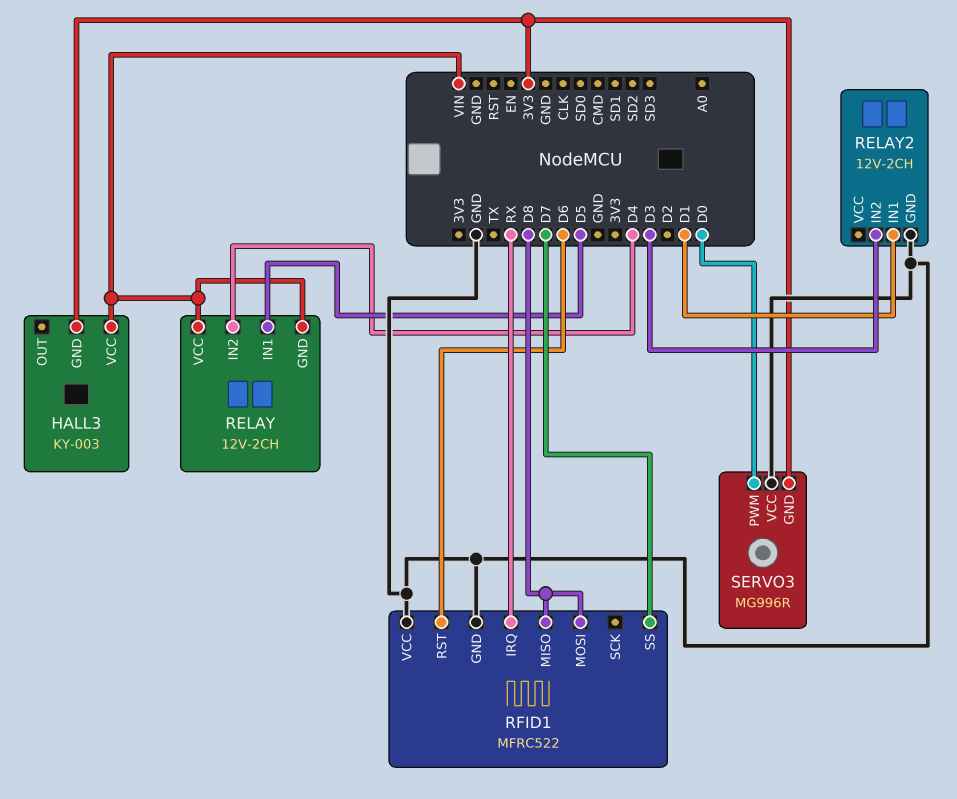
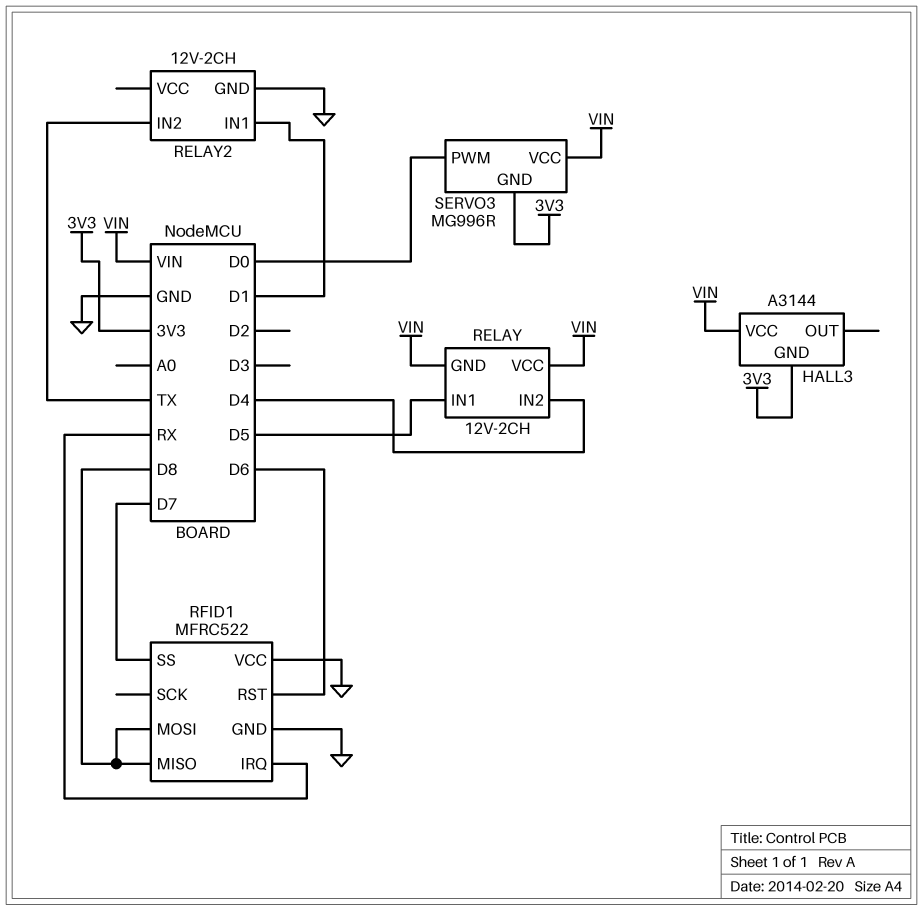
HALL3: KY-003 -> A3144
RELAY2 pin IN2: D3 -> TX
SERVO3 pin VCC: GND -> VIN

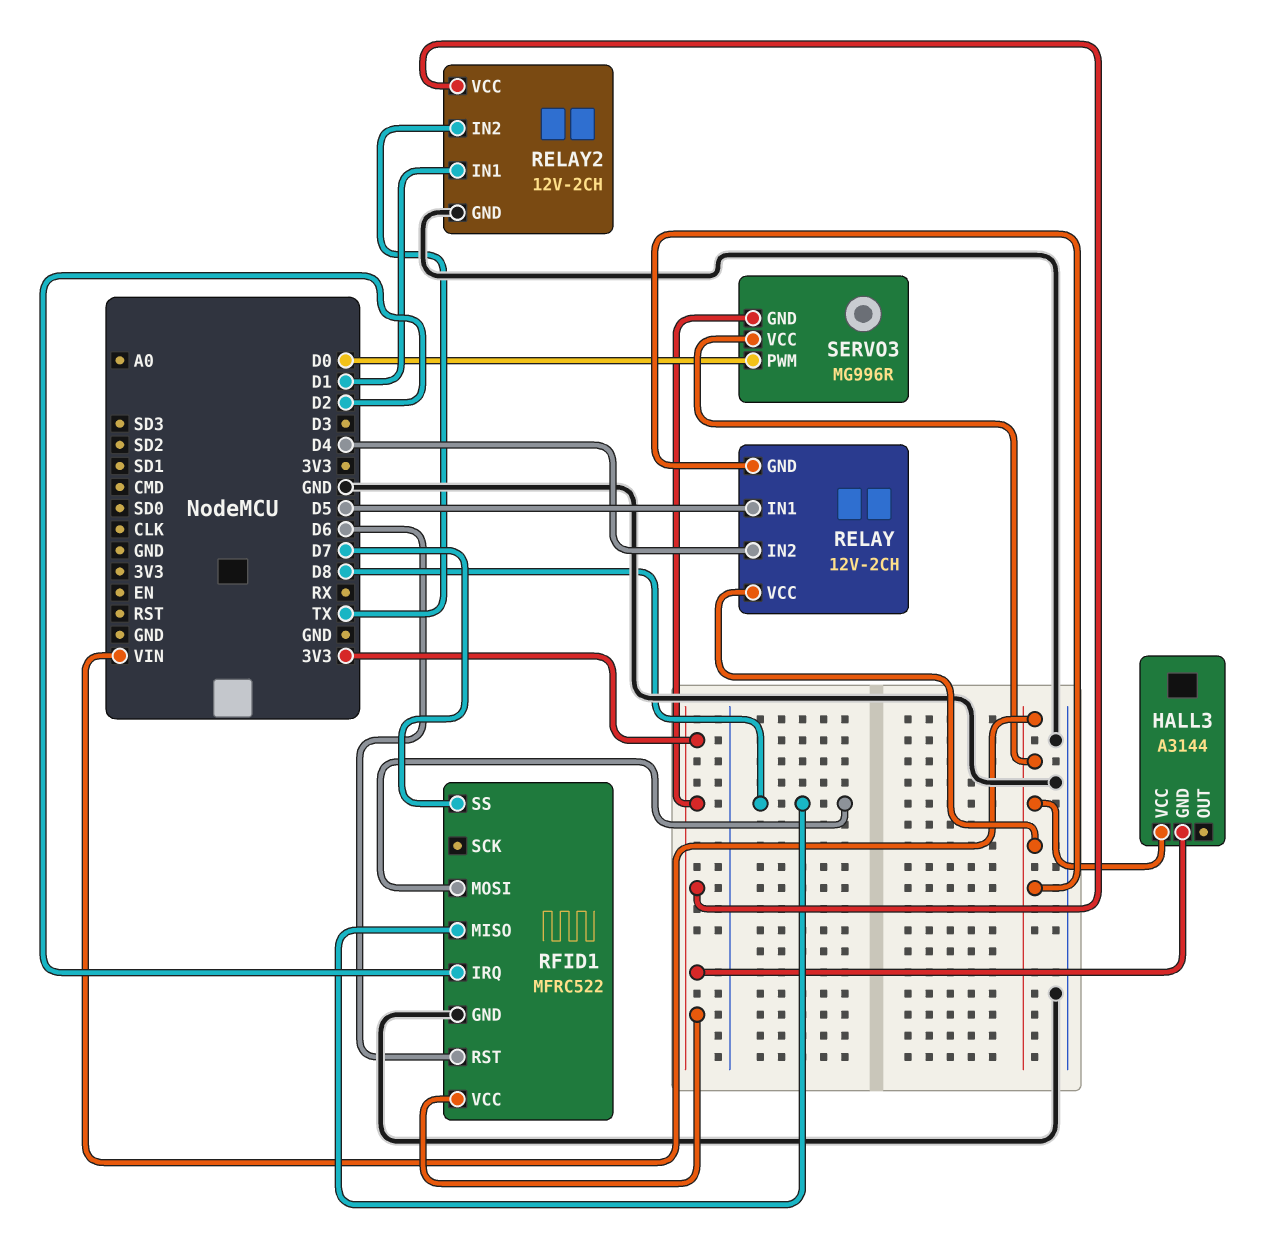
RELAY2 pin VCC: none -> 3V3
RFID1 pin IRQ: RX -> D2
RFID1 pin VCC: GND -> 3V3

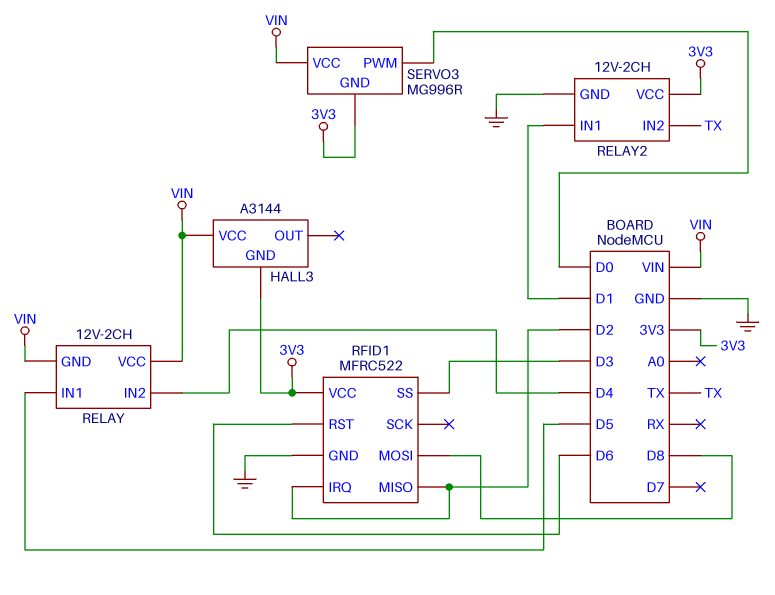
RFID1 pin MISO: D8 -> D2
RFID1 pin SS: D7 -> D3

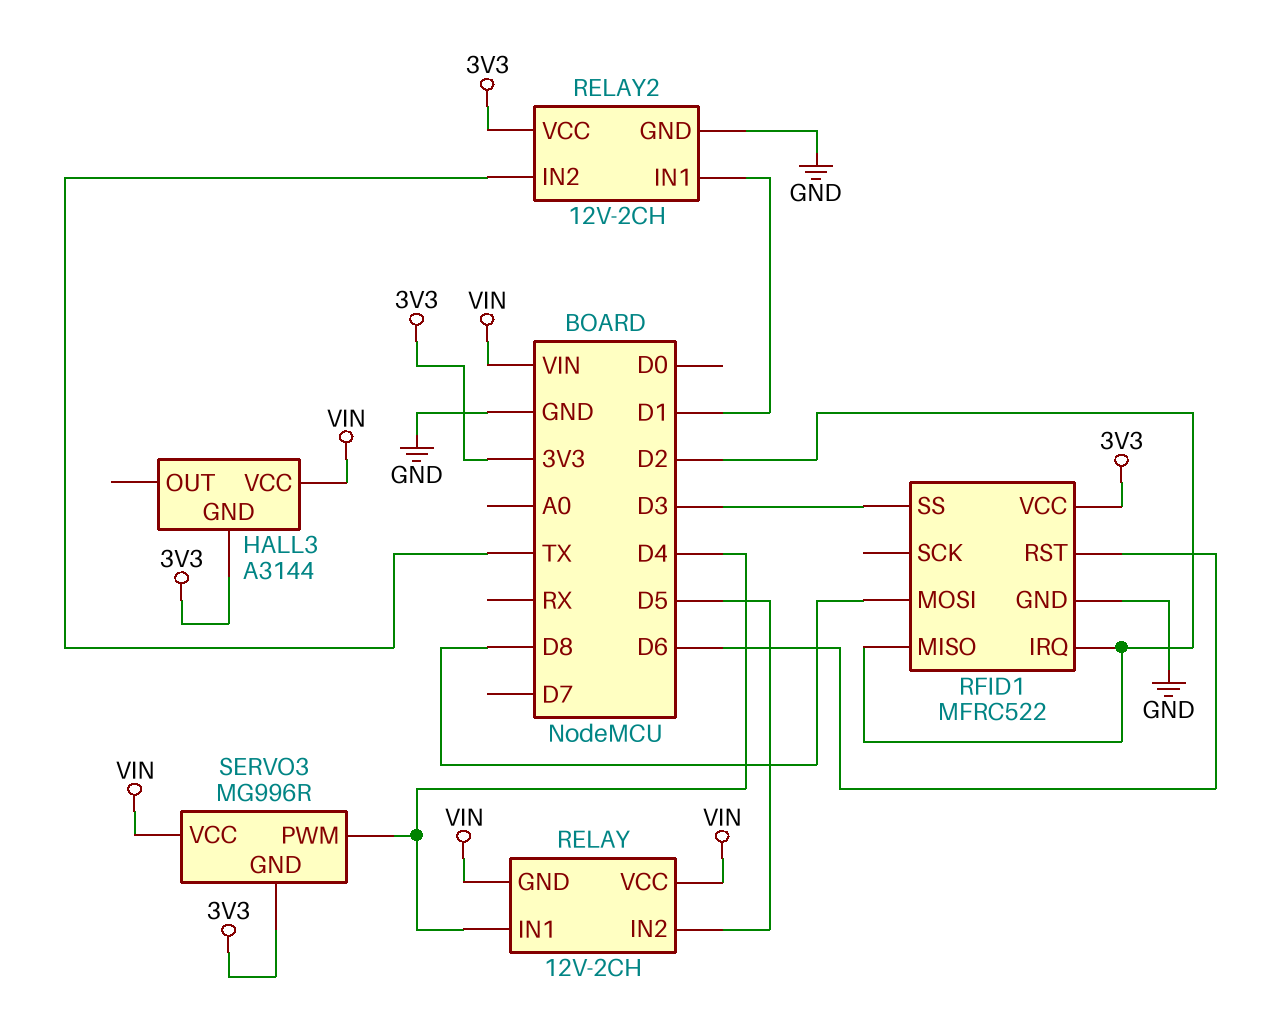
RELAY pin IN1: D5 -> D4
RELAY pin IN2: D4 -> D5
SERVO3 pin PWM: D0 -> D4

